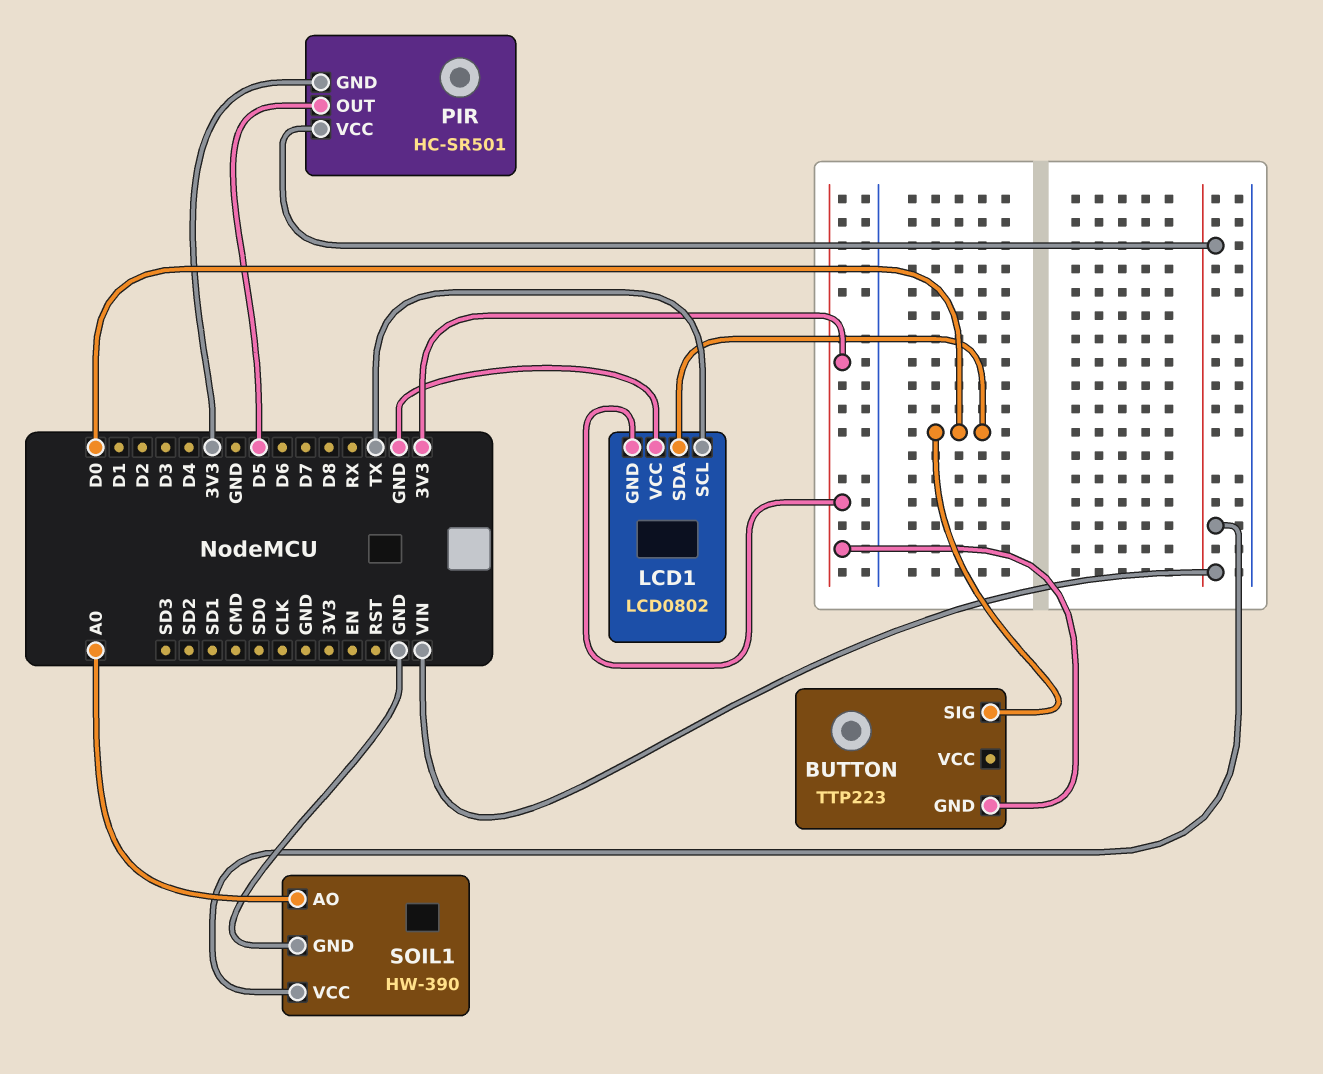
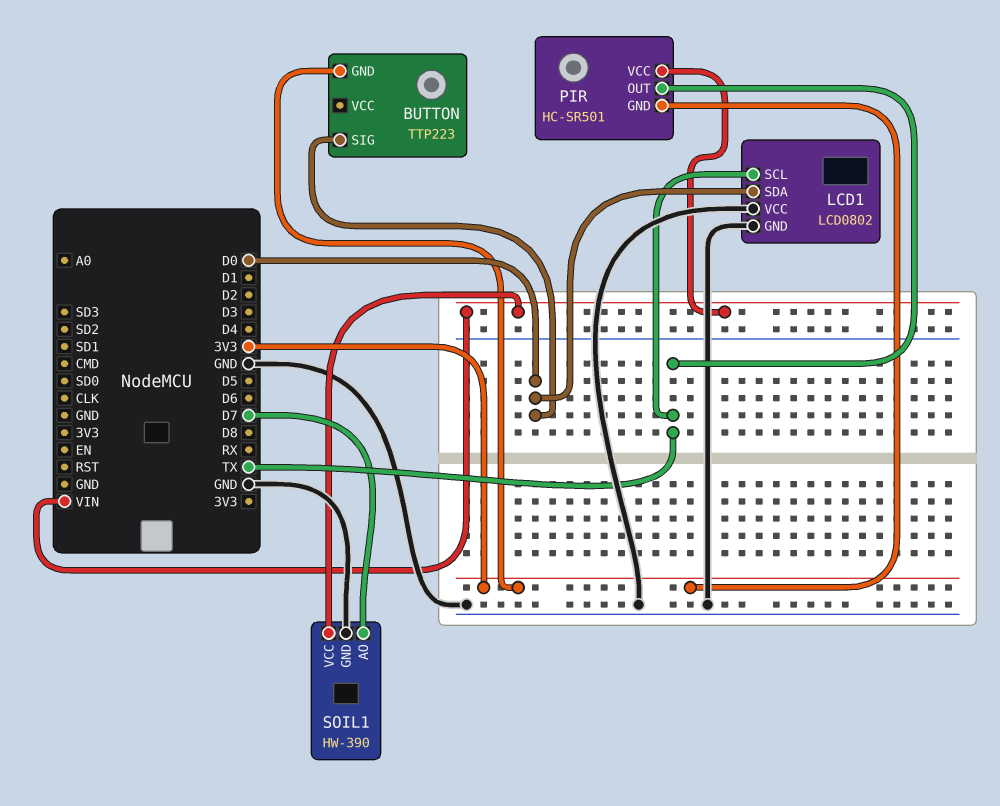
LCD1 pin GND: 3V3 -> GND
PIR pin OUT: D5 -> TX
SOIL1 pin AO: A0 -> D7

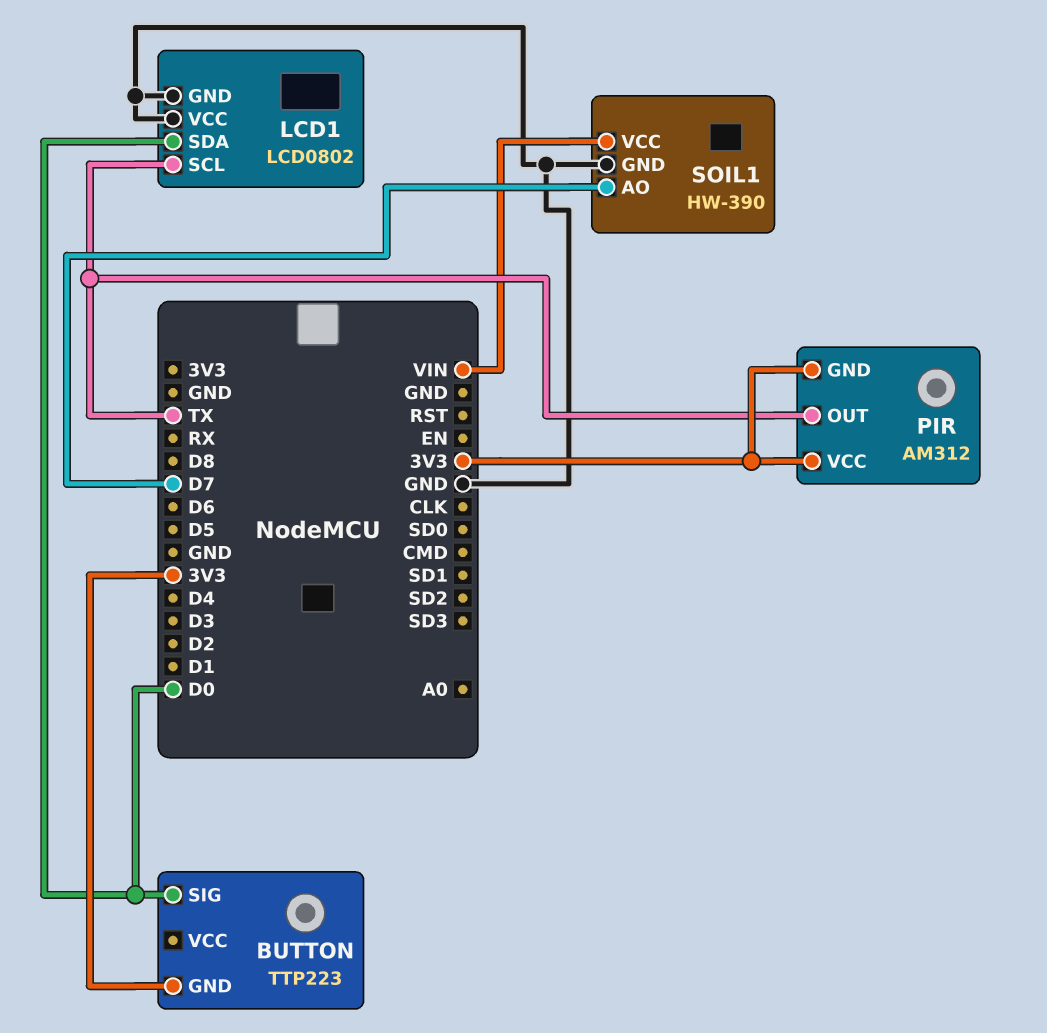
PIR: HC-SR501 -> AM312
PIR pin VCC: VIN -> 3V3

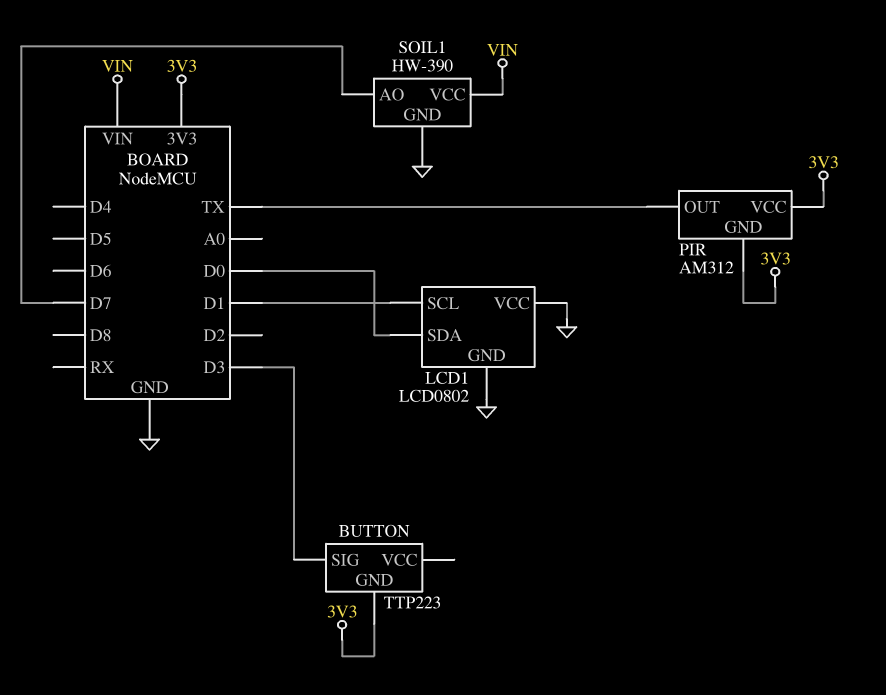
BUTTON pin SIG: D0 -> D3
LCD1 pin SCL: TX -> D1

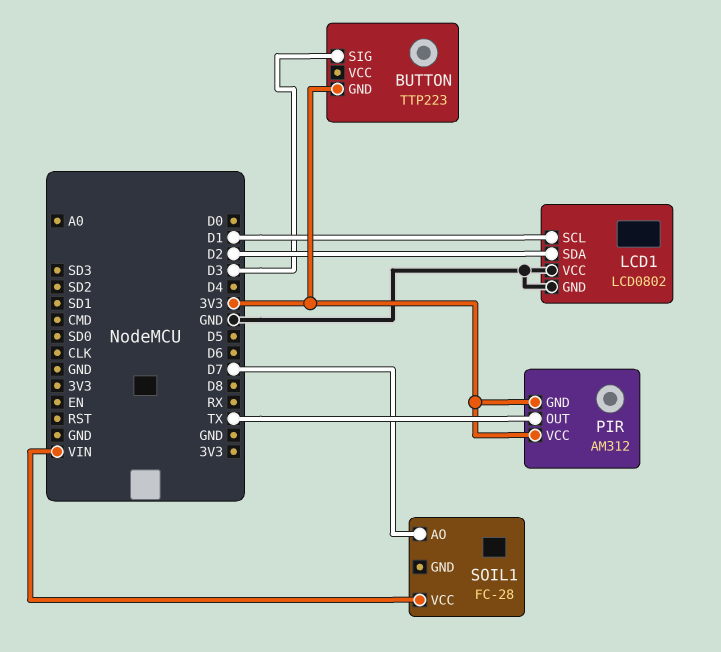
LCD1 pin SDA: D0 -> D2
SOIL1: HW-390 -> FC-28
SOIL1 pin GND: GND -> none

